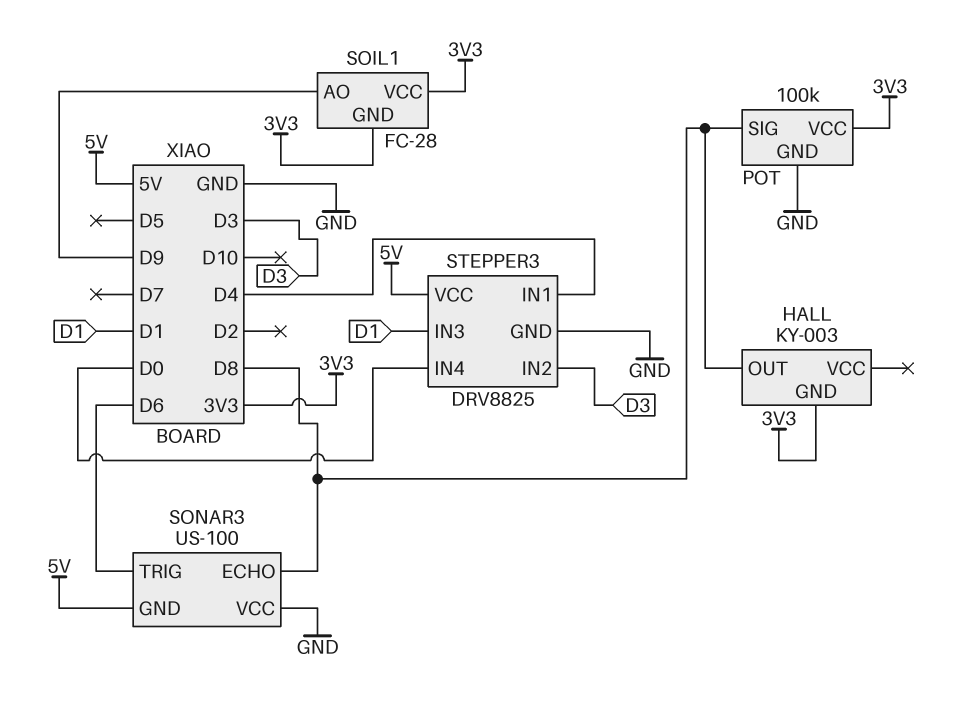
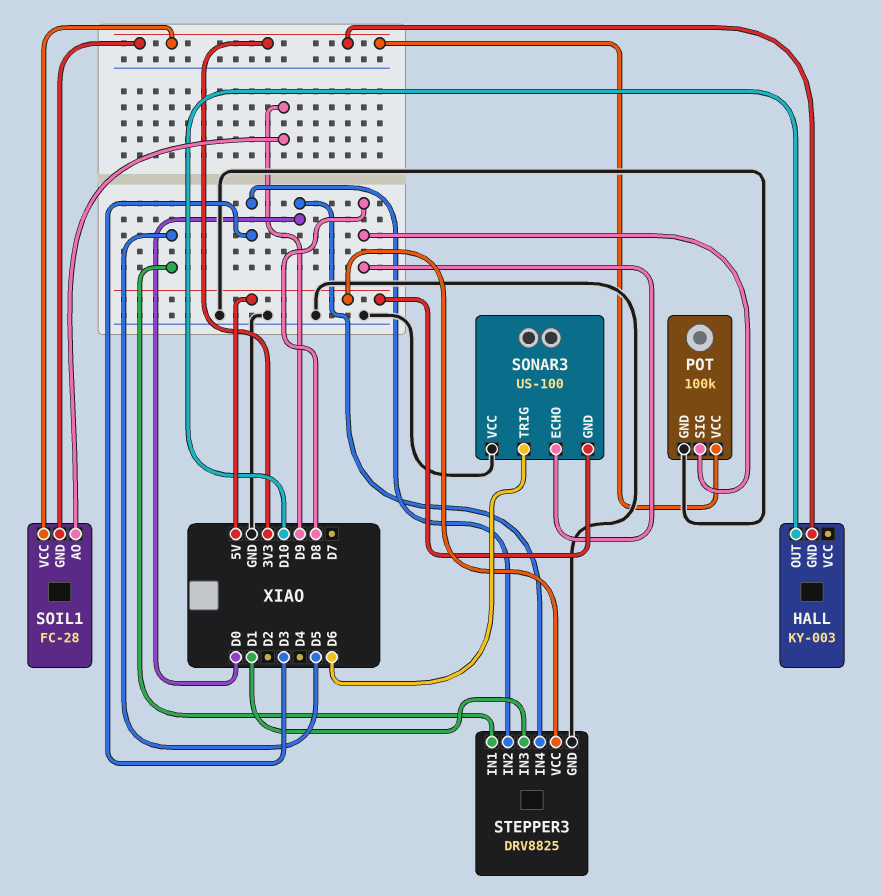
HALL pin OUT: D8 -> D10
STEPPER3 pin IN1: D4 -> D5

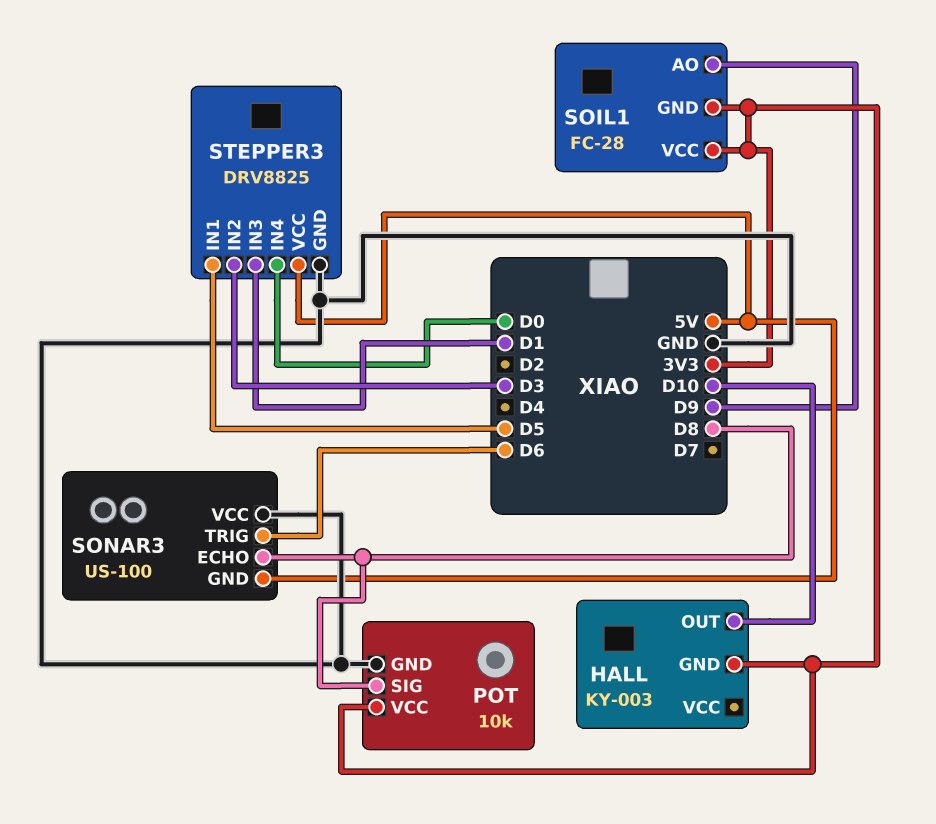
POT: 100k -> 10k

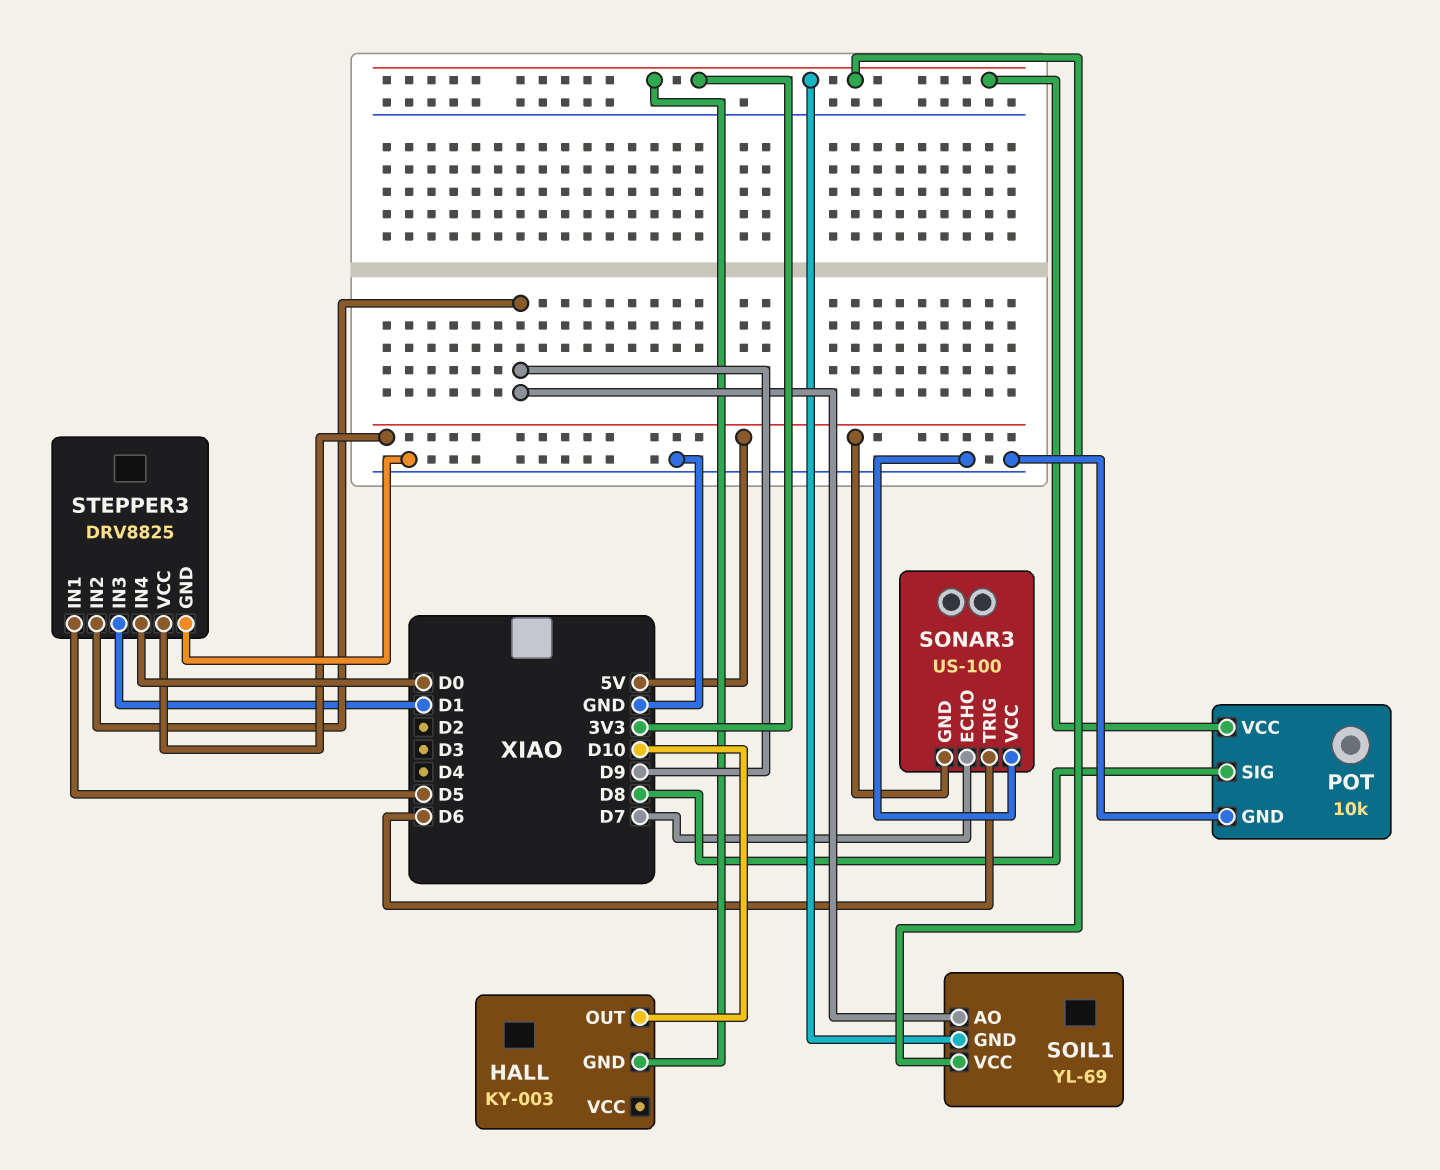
SOIL1: FC-28 -> YL-69
SONAR3 pin ECHO: D8 -> D7
STEPPER3 pin IN2: D3 -> D9

